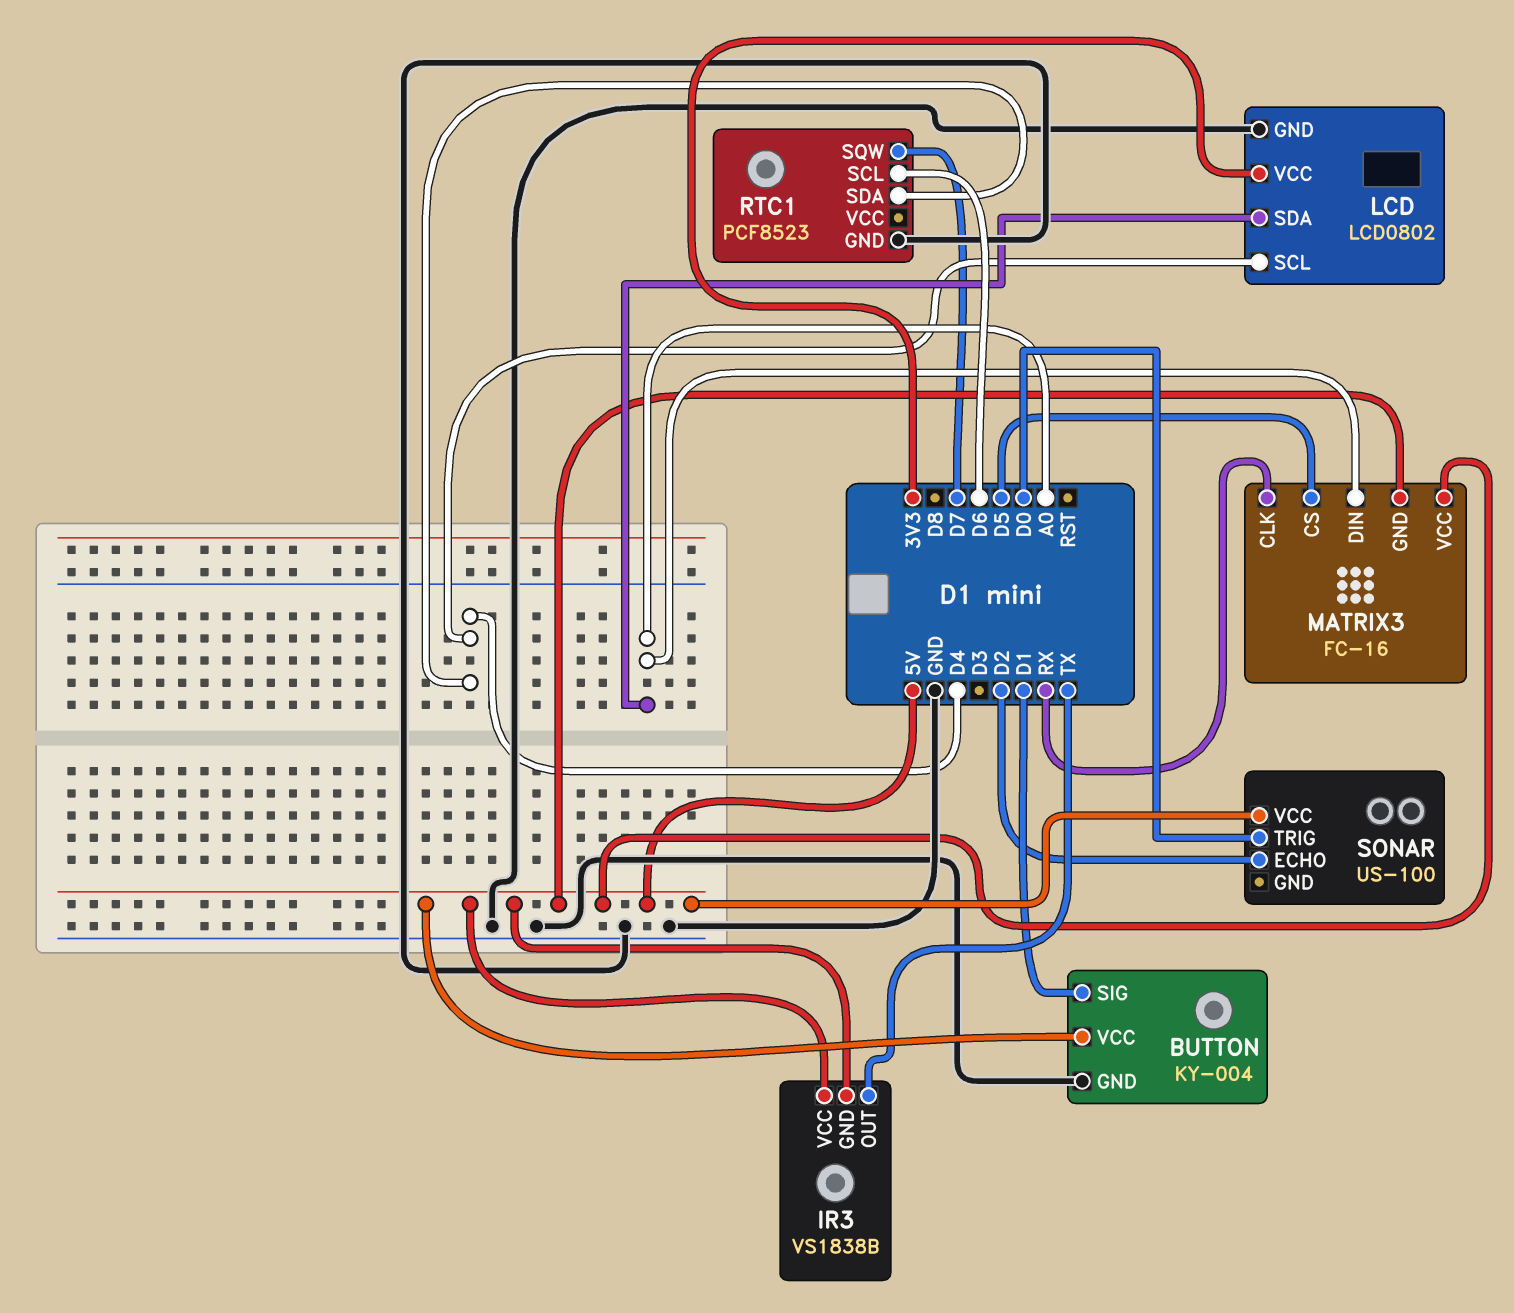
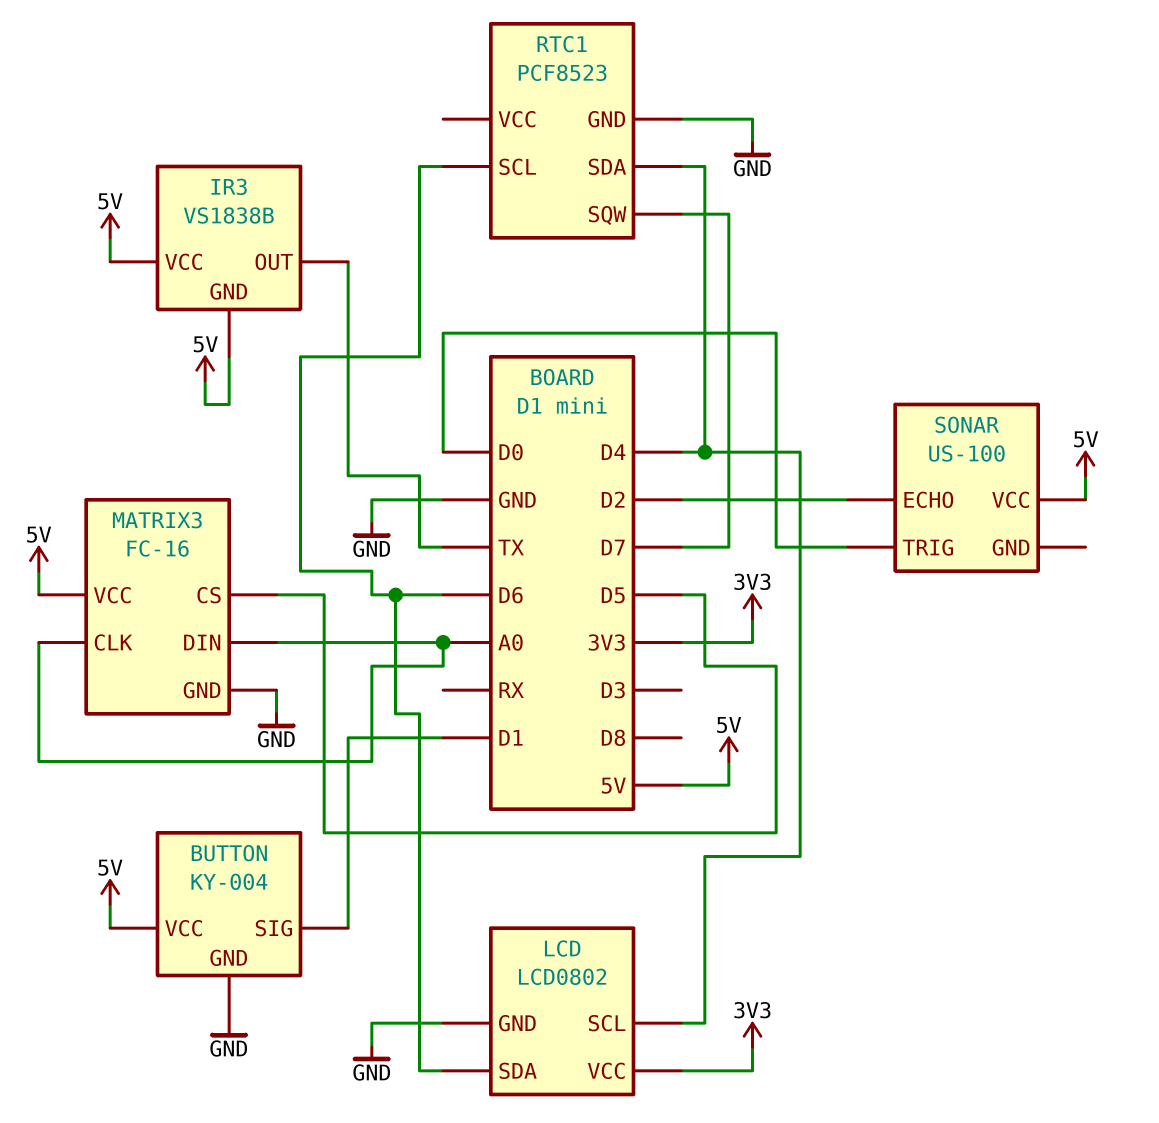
LCD pin SDA: A0 -> D6
MATRIX3 pin CLK: RX -> A0
MATRIX3 pin GND: 5V -> GND

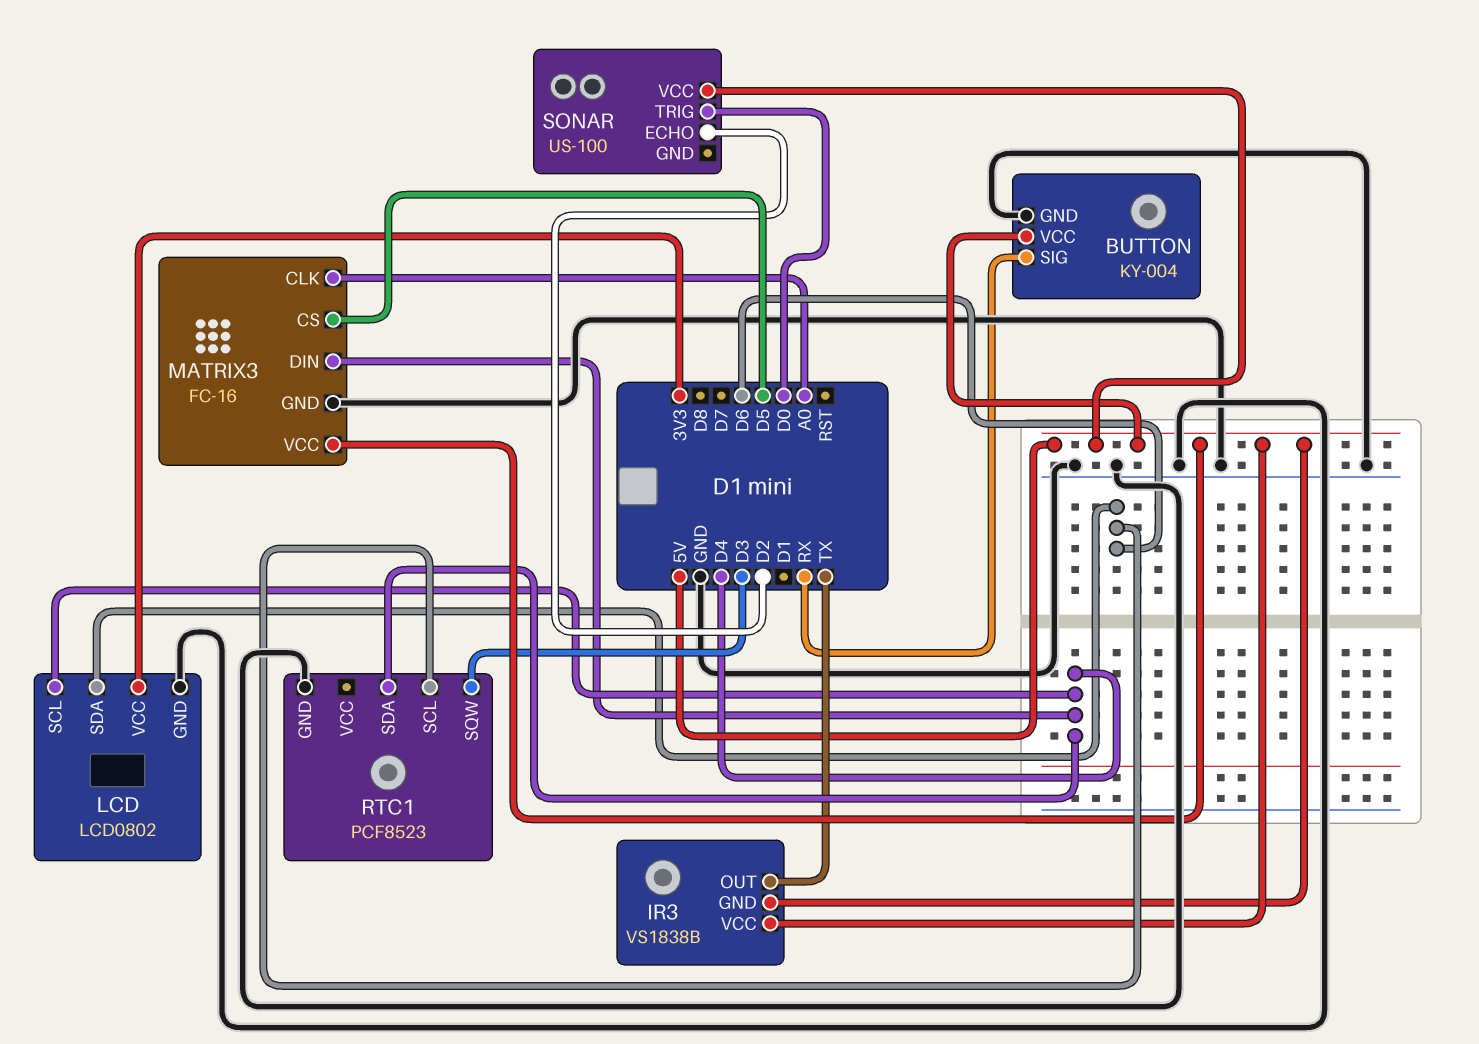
BUTTON pin SIG: D1 -> RX
MATRIX3 pin DIN: A0 -> D4
RTC1 pin SQW: D7 -> D3

